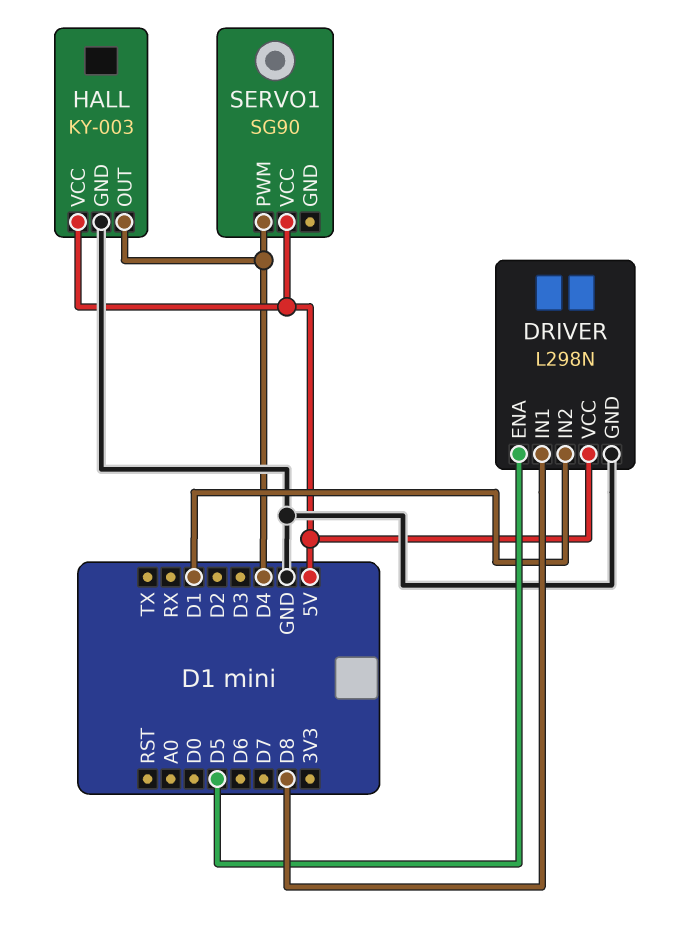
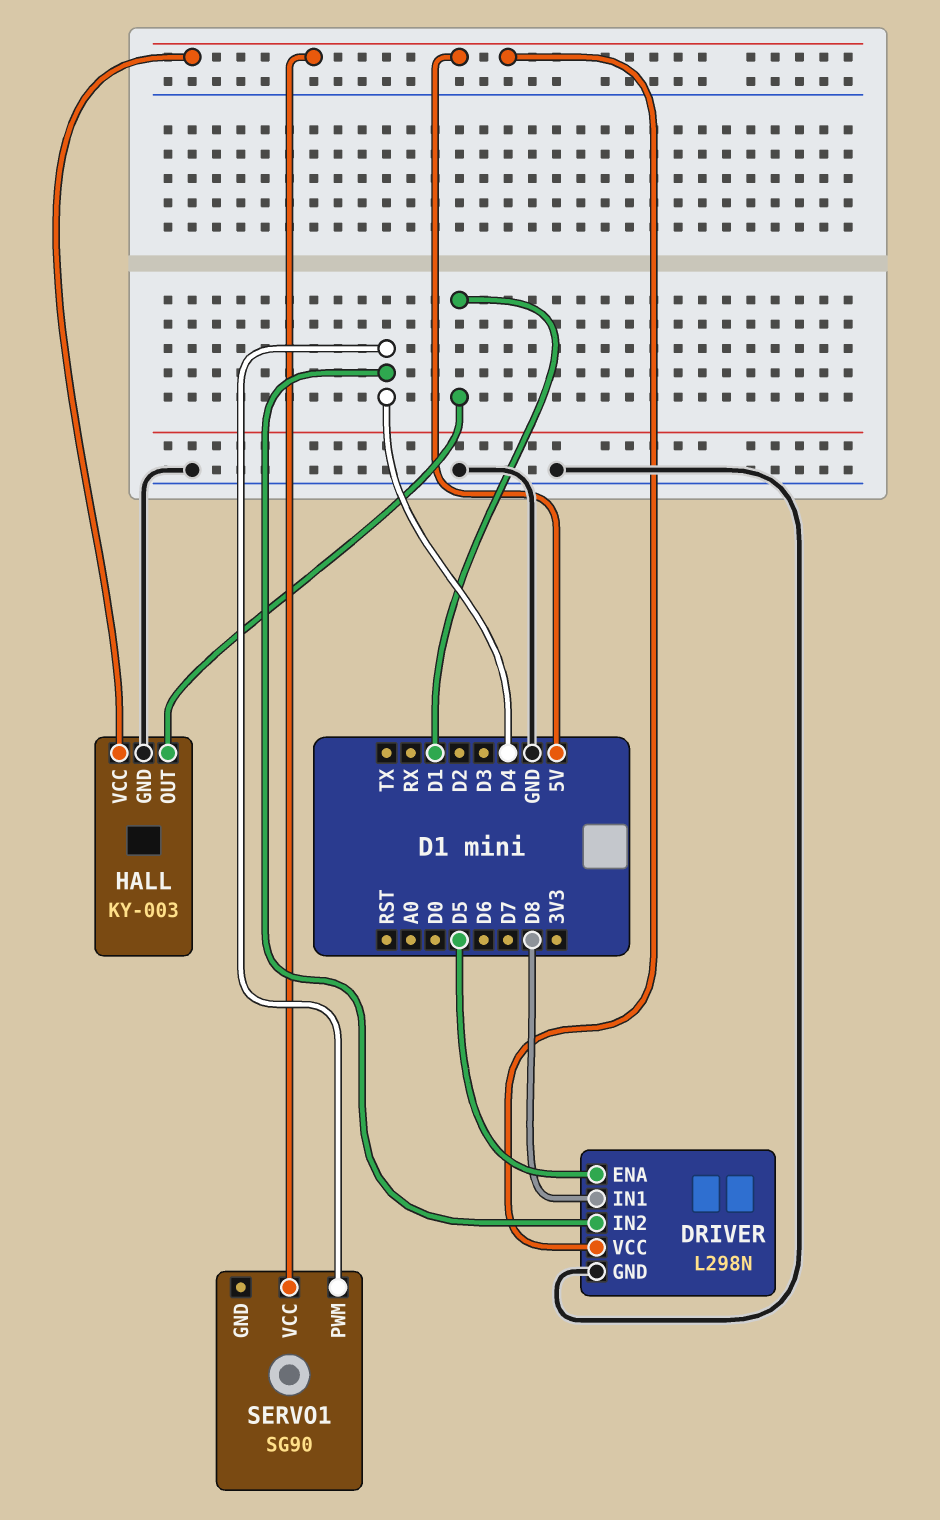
DRIVER pin IN2: D1 -> D4
HALL pin OUT: D4 -> D1

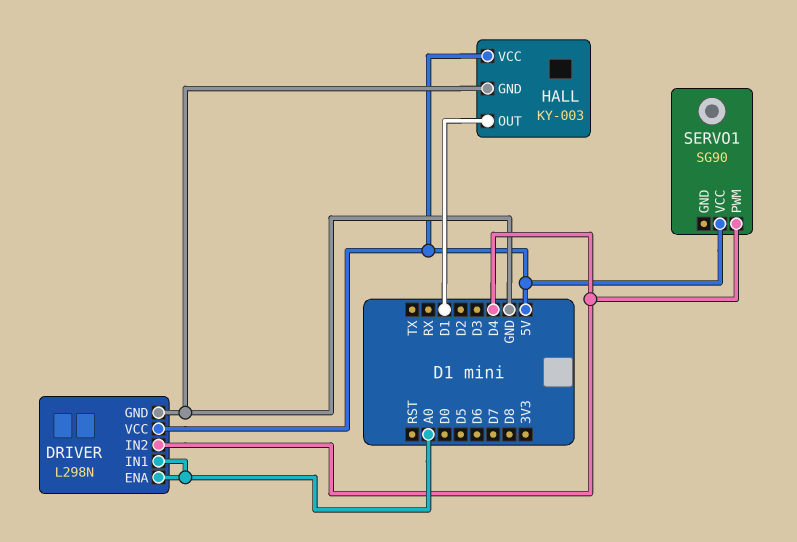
DRIVER pin ENA: D5 -> A0
DRIVER pin IN1: D8 -> A0

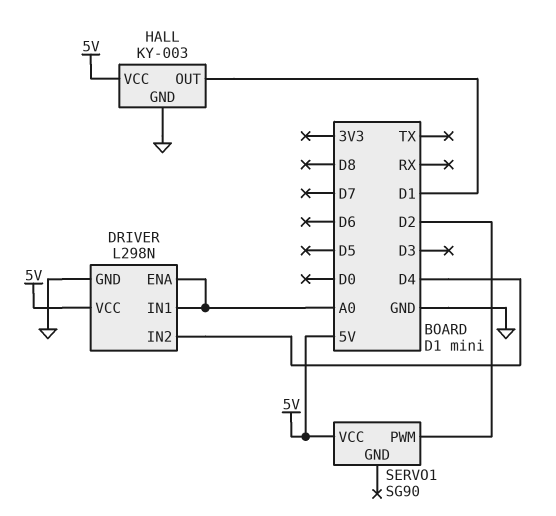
SERVO1 pin PWM: D4 -> D2

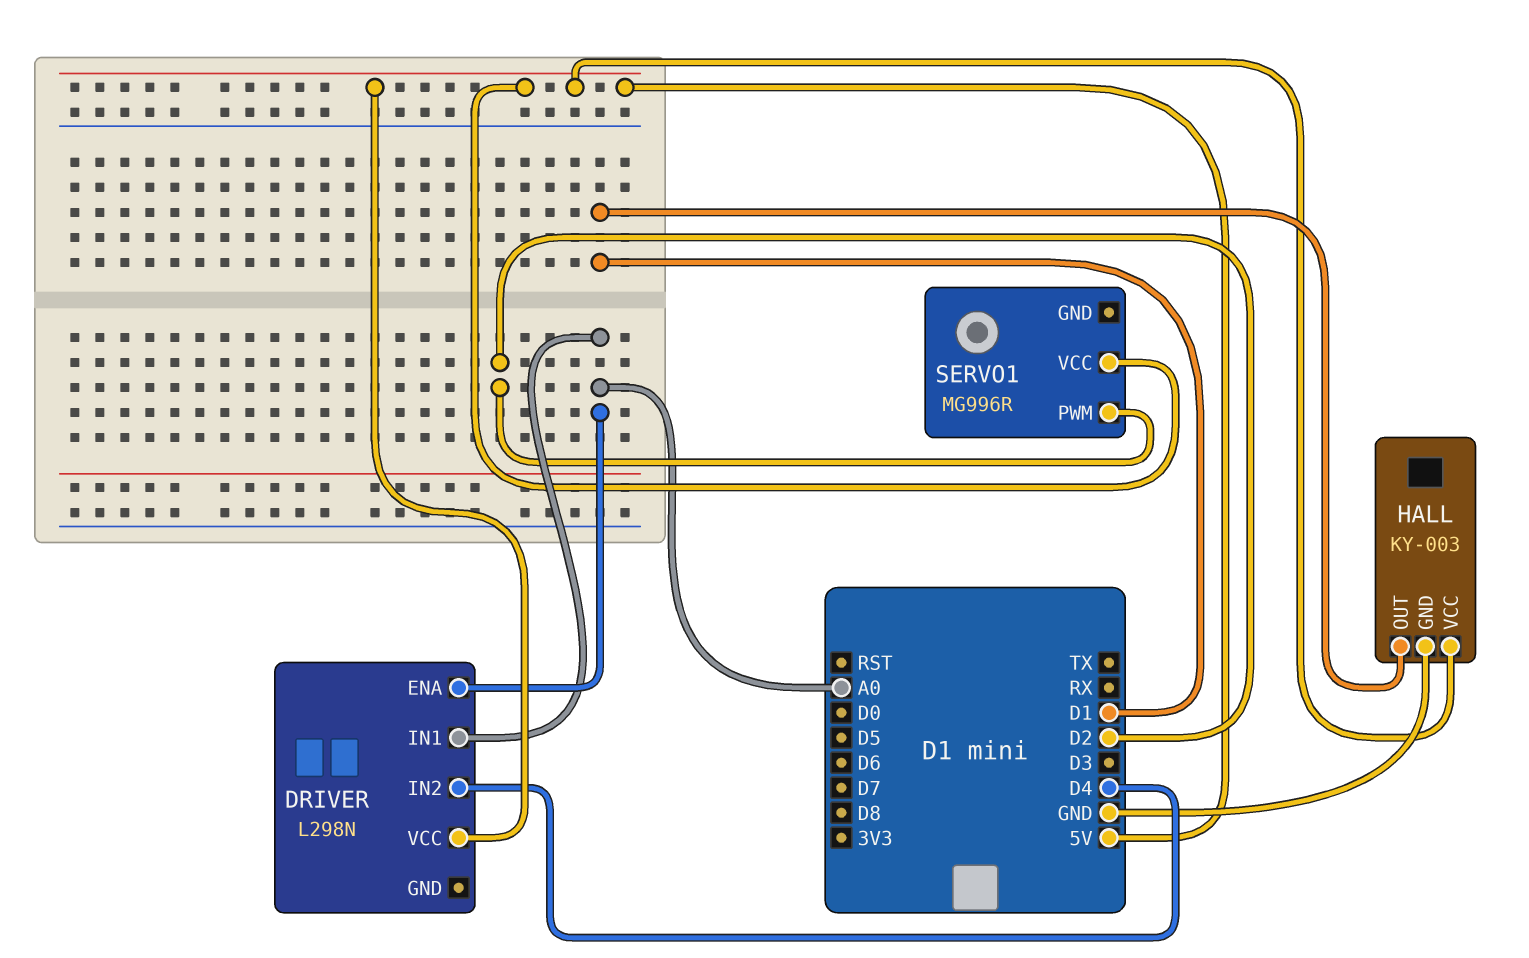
DRIVER pin GND: GND -> none
SERVO1: SG90 -> MG996R

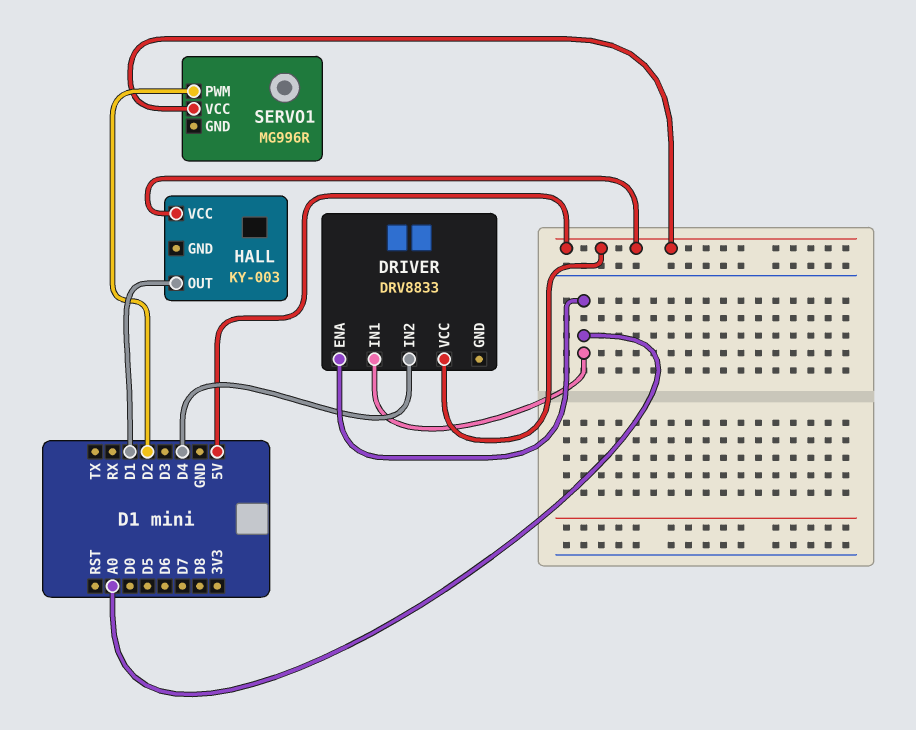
DRIVER: L298N -> DRV8833
HALL pin GND: GND -> none

